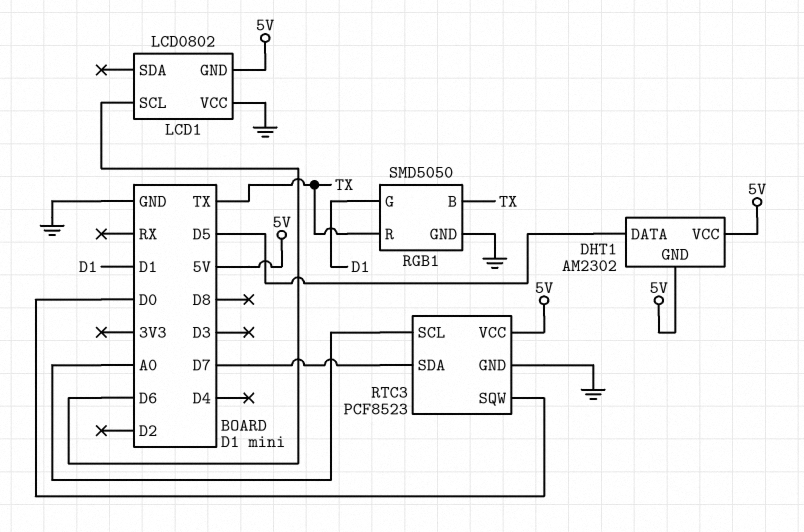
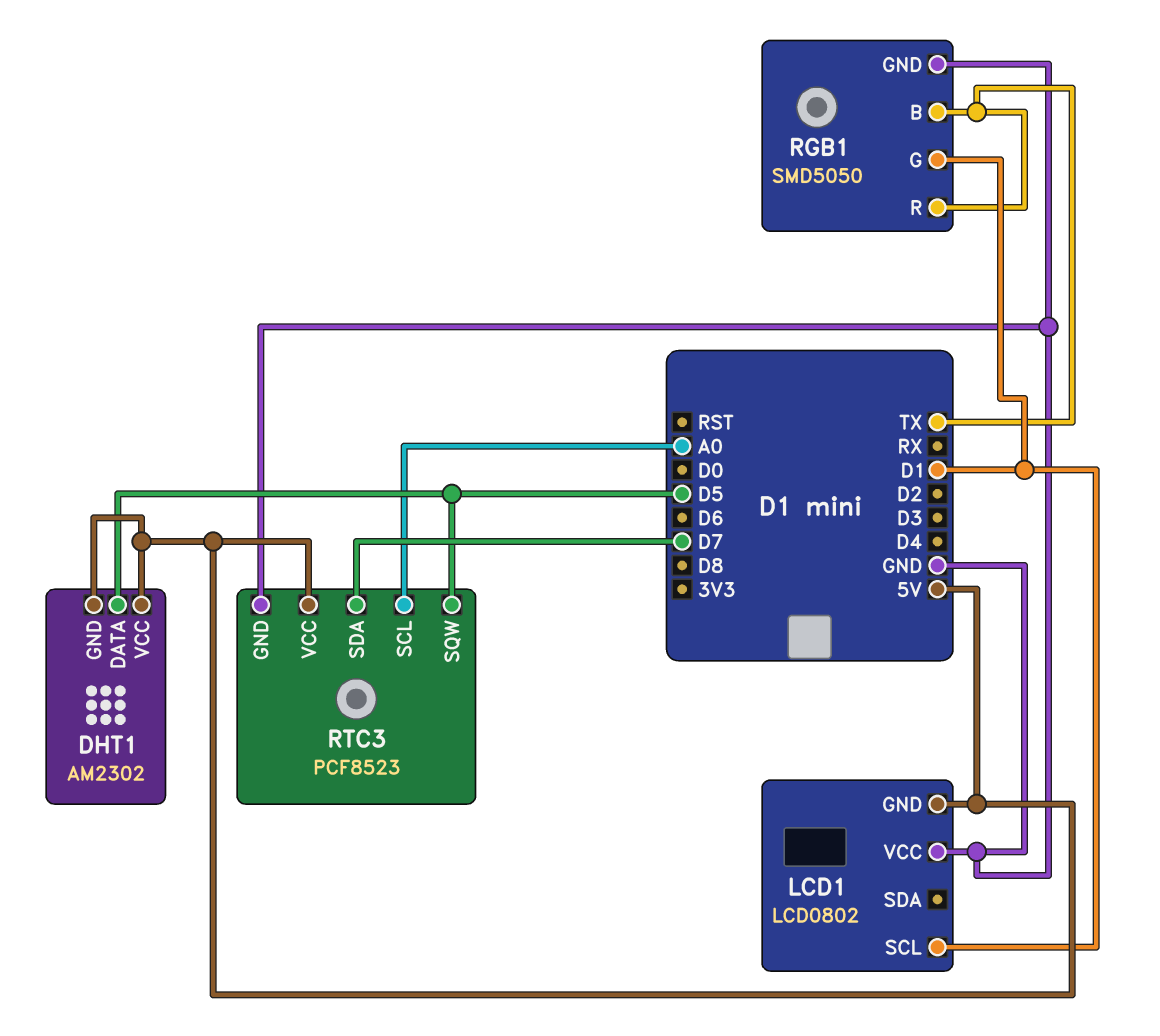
LCD1 pin SCL: D6 -> D1
RTC3 pin SQW: D0 -> D5

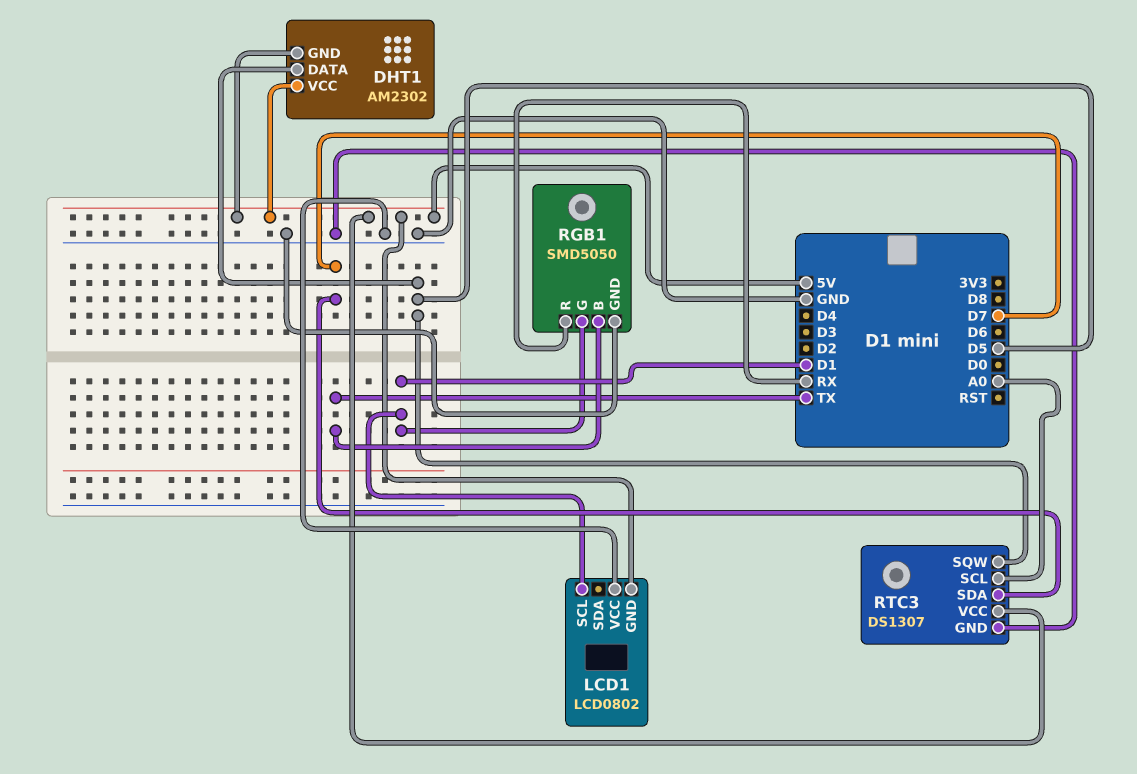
RGB1 pin R: TX -> RX
RTC3: PCF8523 -> DS1307

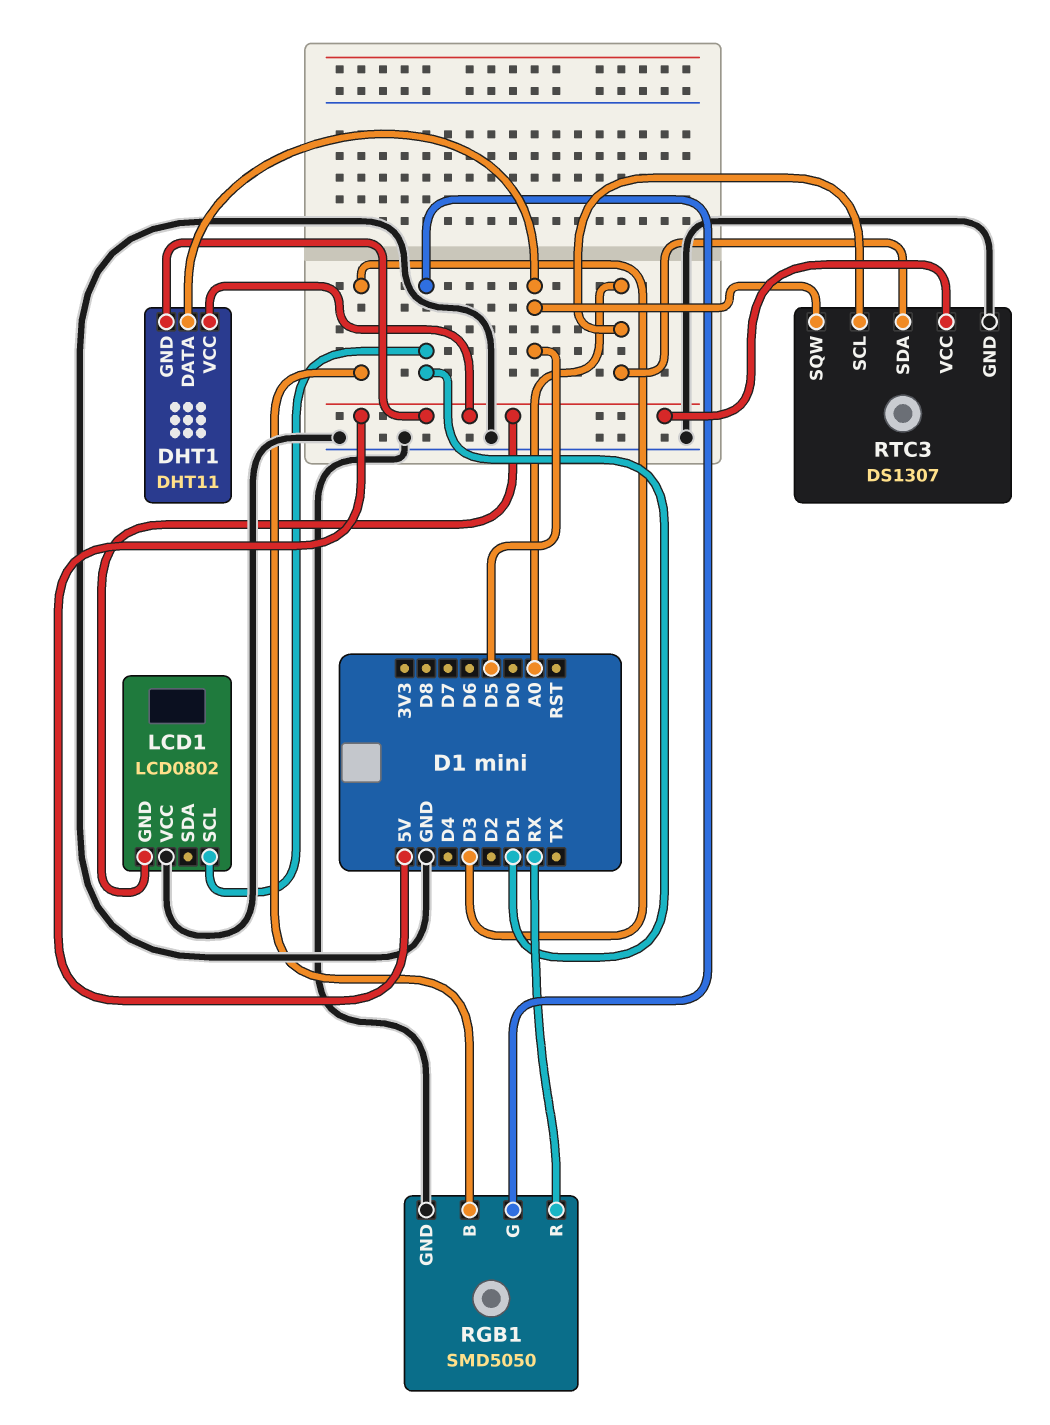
DHT1: AM2302 -> DHT11
RGB1 pin B: TX -> D3
RTC3 pin SDA: D7 -> A0

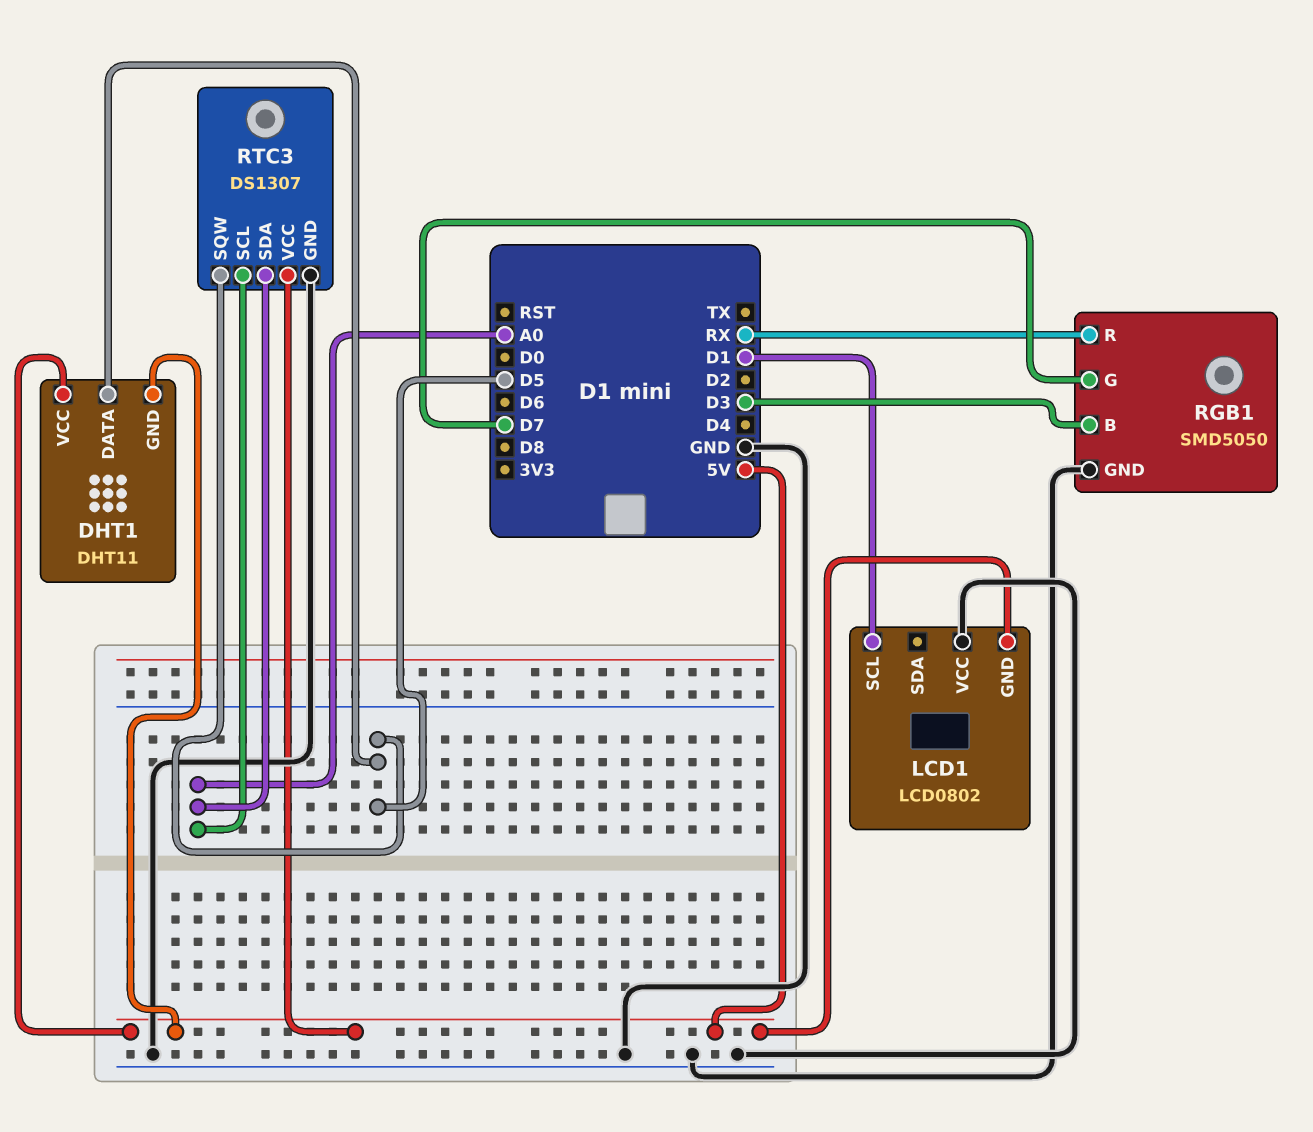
RGB1 pin G: D1 -> D7

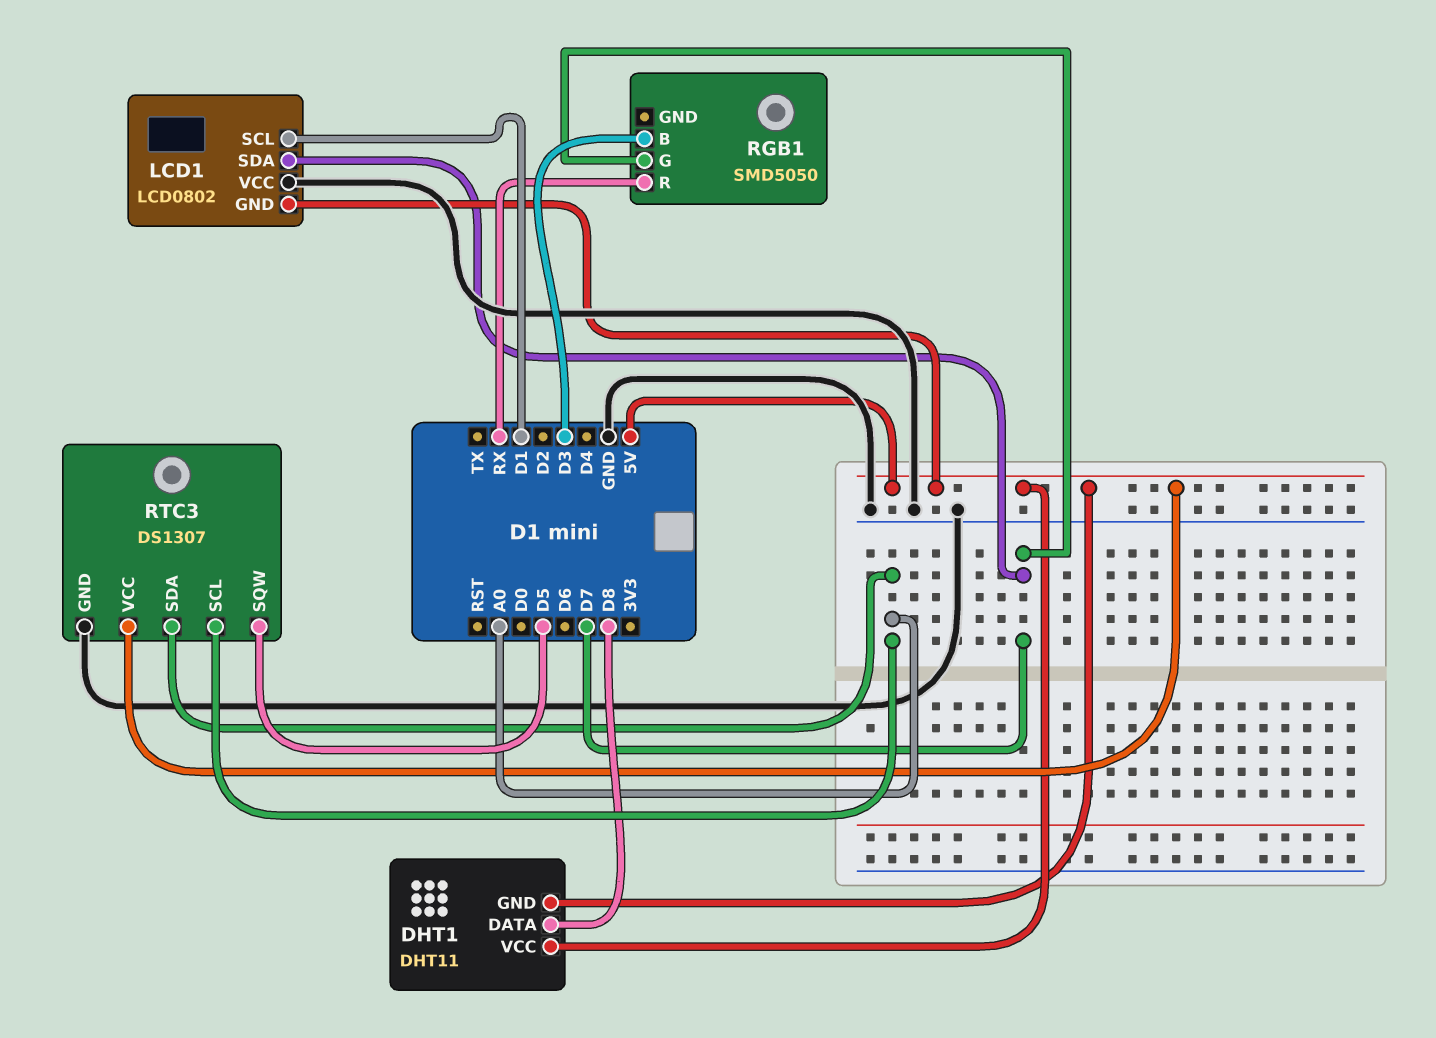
DHT1 pin DATA: D5 -> D8
LCD1 pin SDA: none -> D7
RGB1 pin GND: GND -> none

